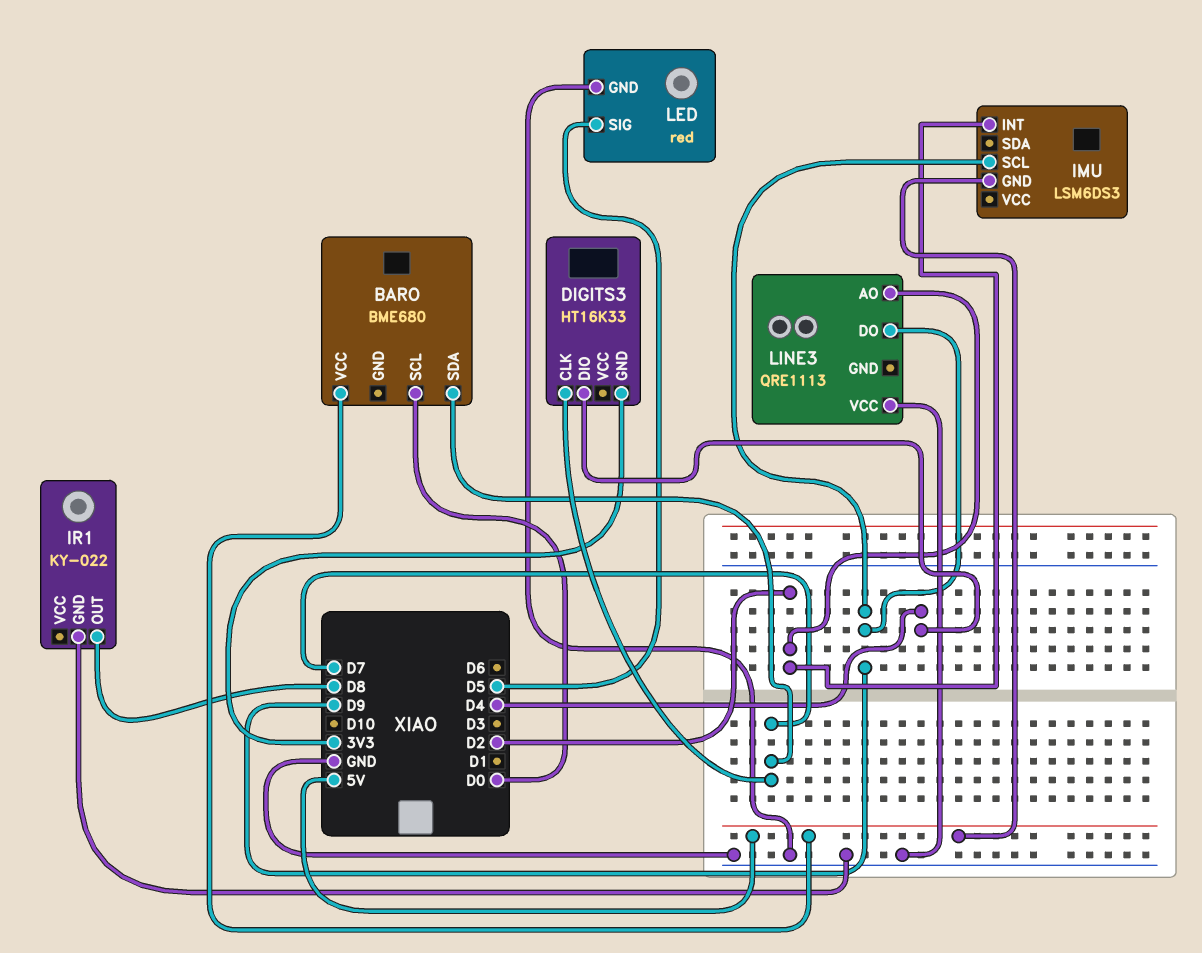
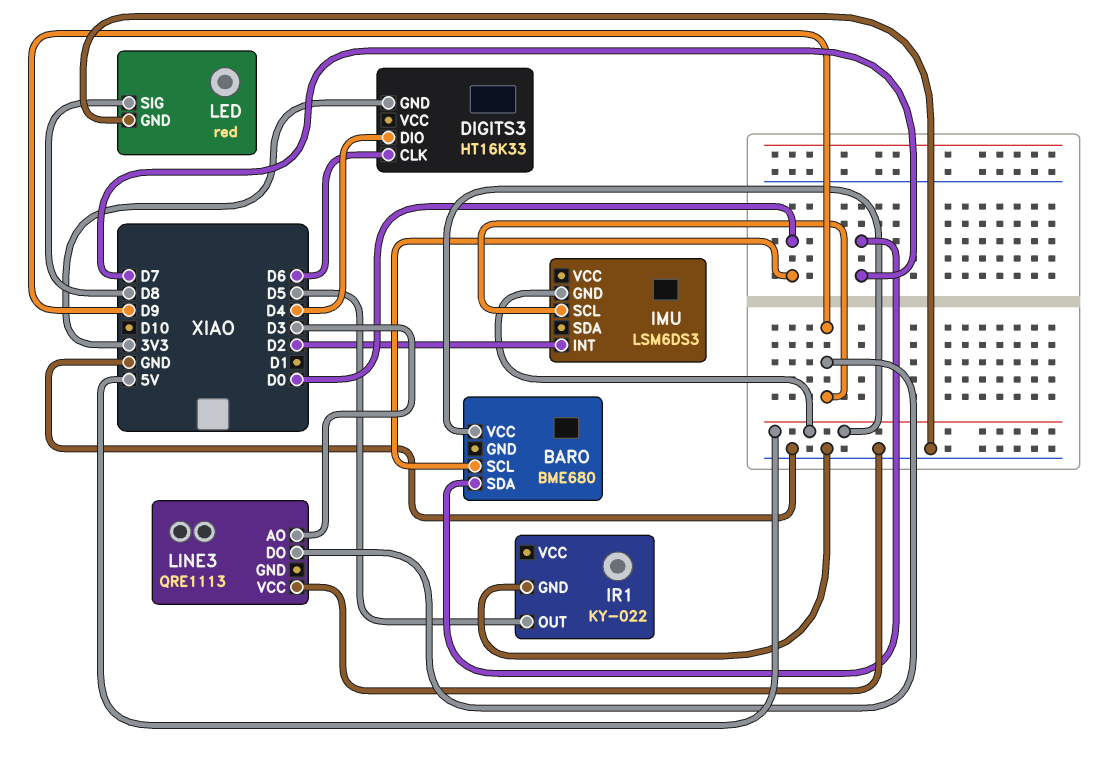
DIGITS3 pin CLK: D7 -> D6
IR1 pin OUT: D8 -> D5
LED pin SIG: D5 -> D8
LINE3 pin AO: D2 -> D3

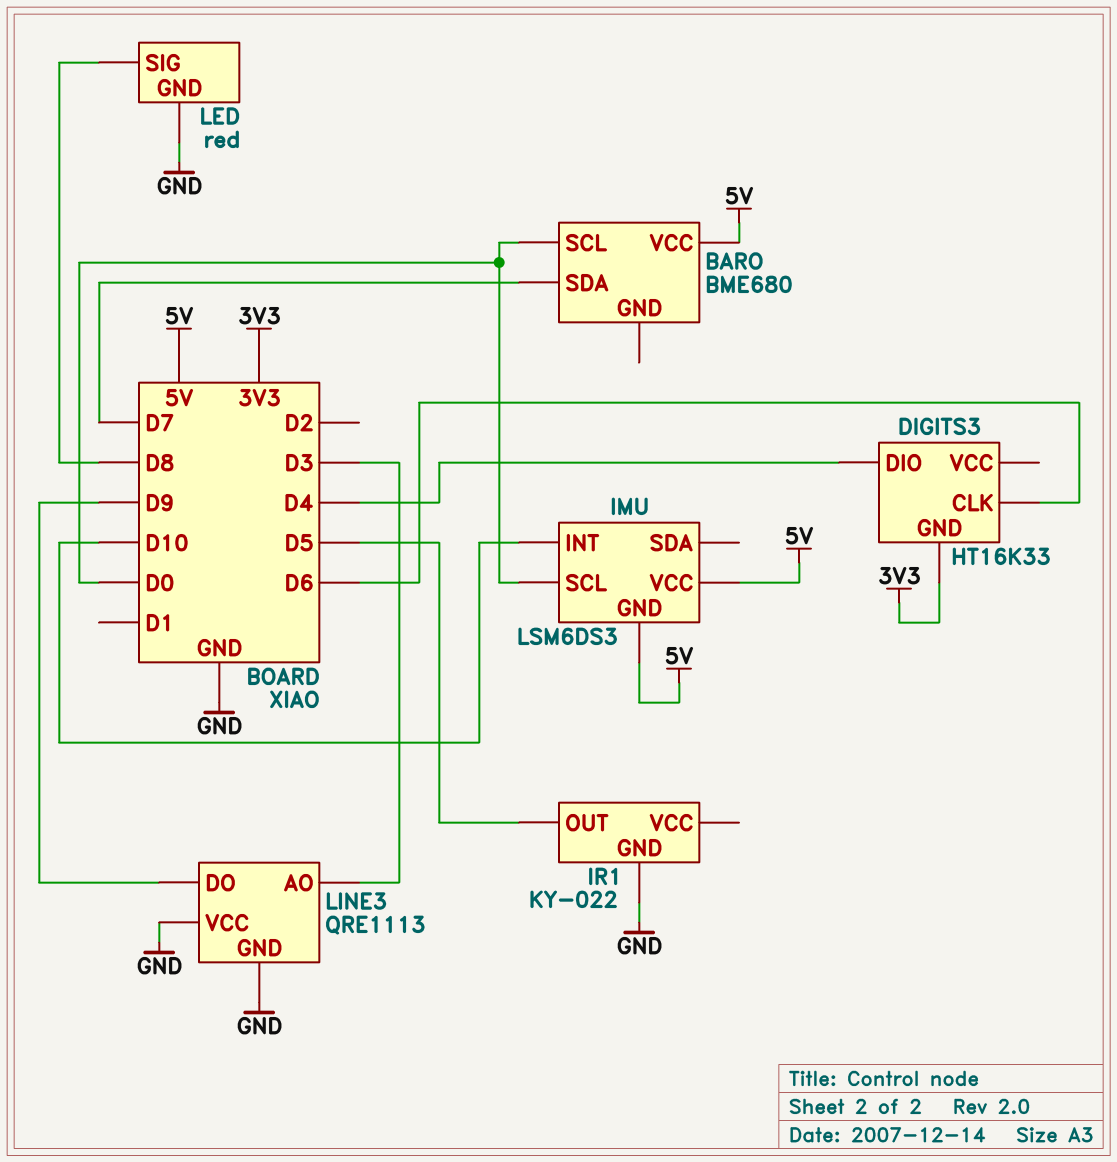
IMU pin INT: D2 -> D10
IMU pin SCL: D9 -> D0
IMU pin VCC: none -> 5V
LINE3 pin GND: none -> GND

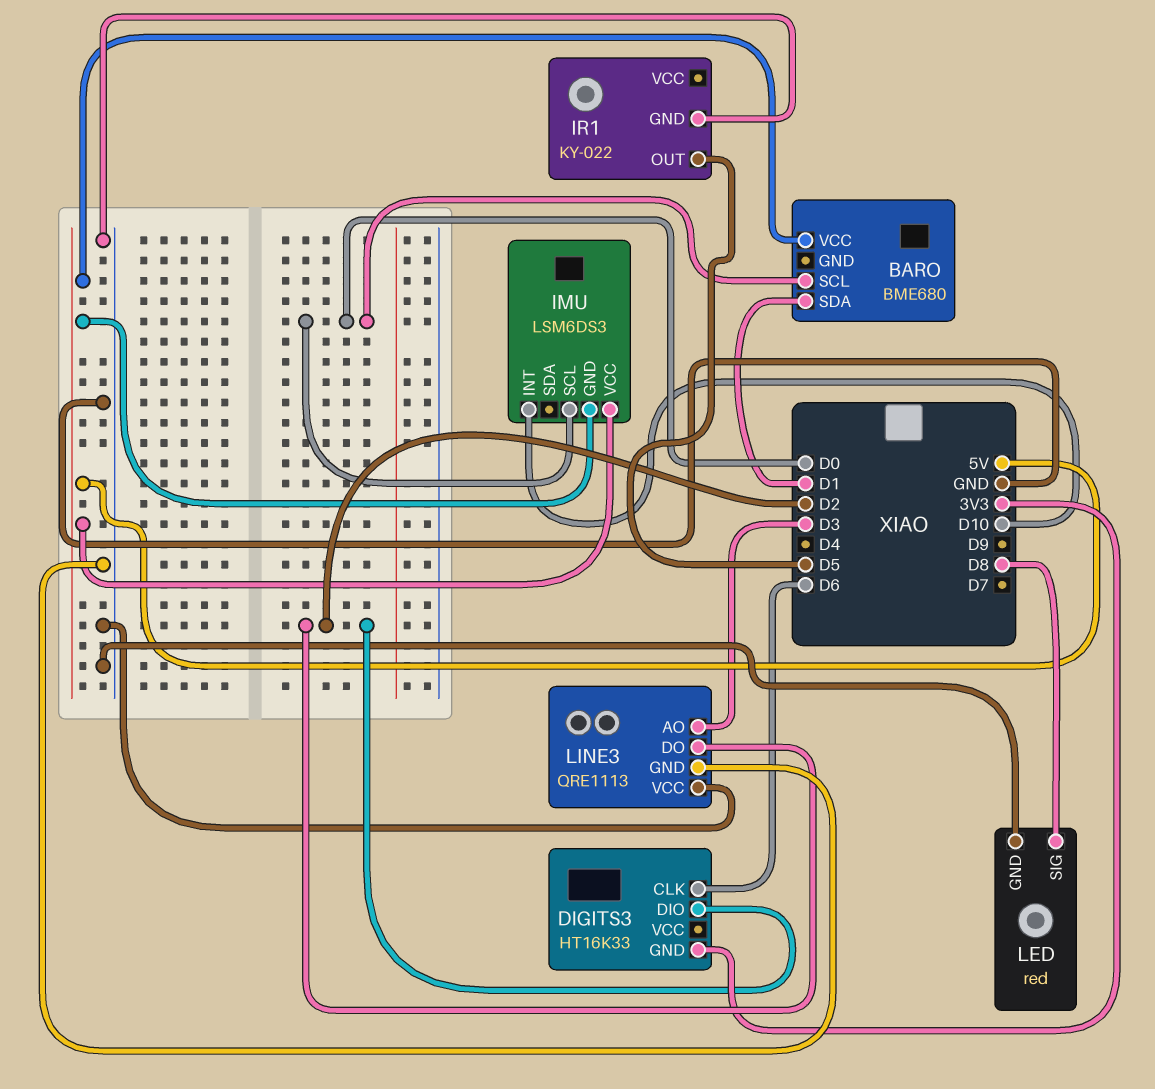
BARO pin SDA: D7 -> D1
DIGITS3 pin DIO: D4 -> D2
LINE3 pin DO: D9 -> D2

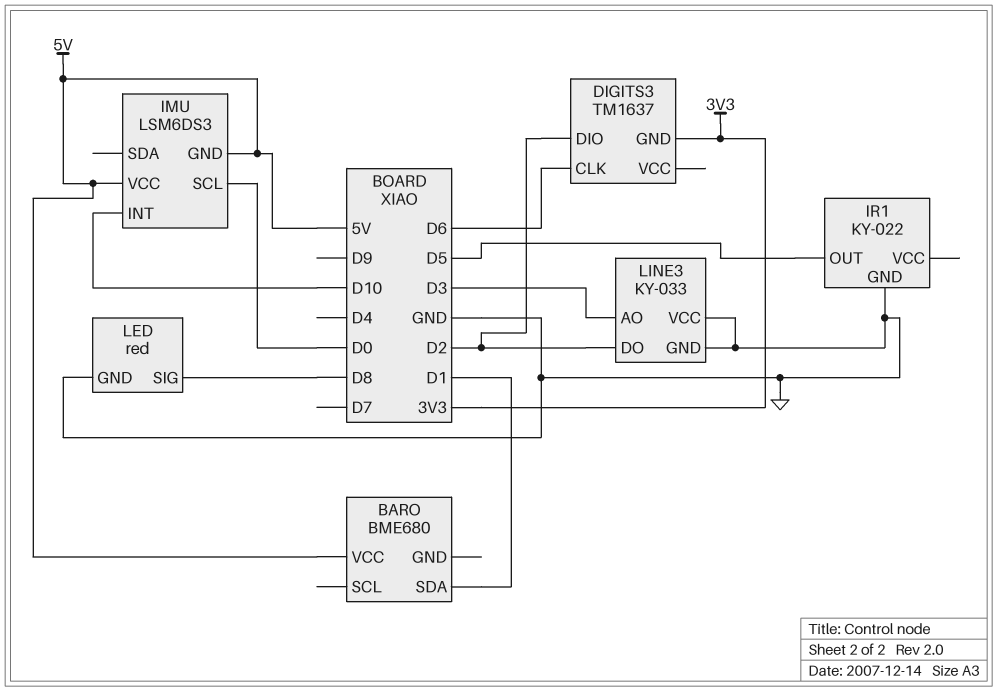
BARO pin SCL: D0 -> none
DIGITS3: HT16K33 -> TM1637
LINE3: QRE1113 -> KY-033

